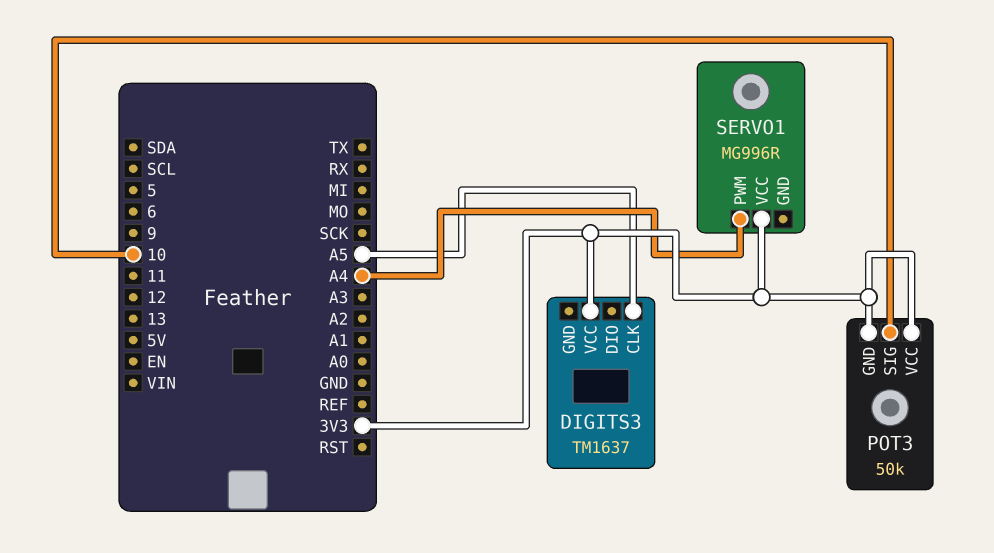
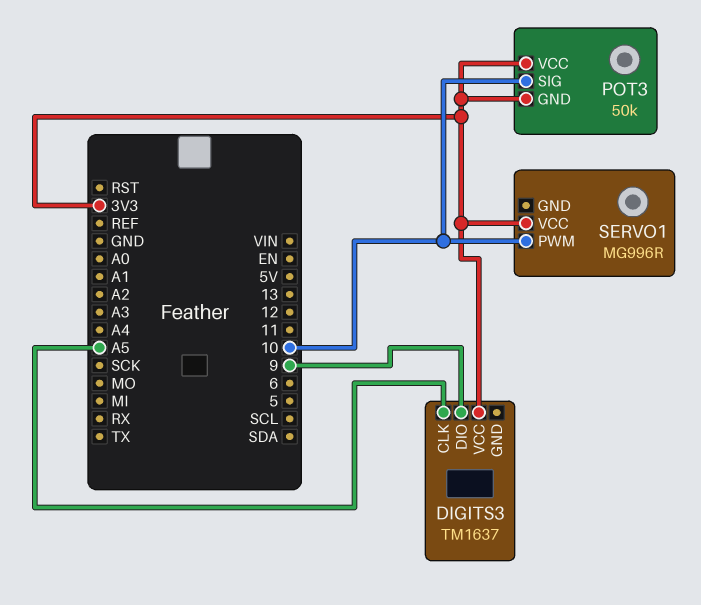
DIGITS3 pin DIO: none -> 9
SERVO1 pin PWM: A4 -> 10

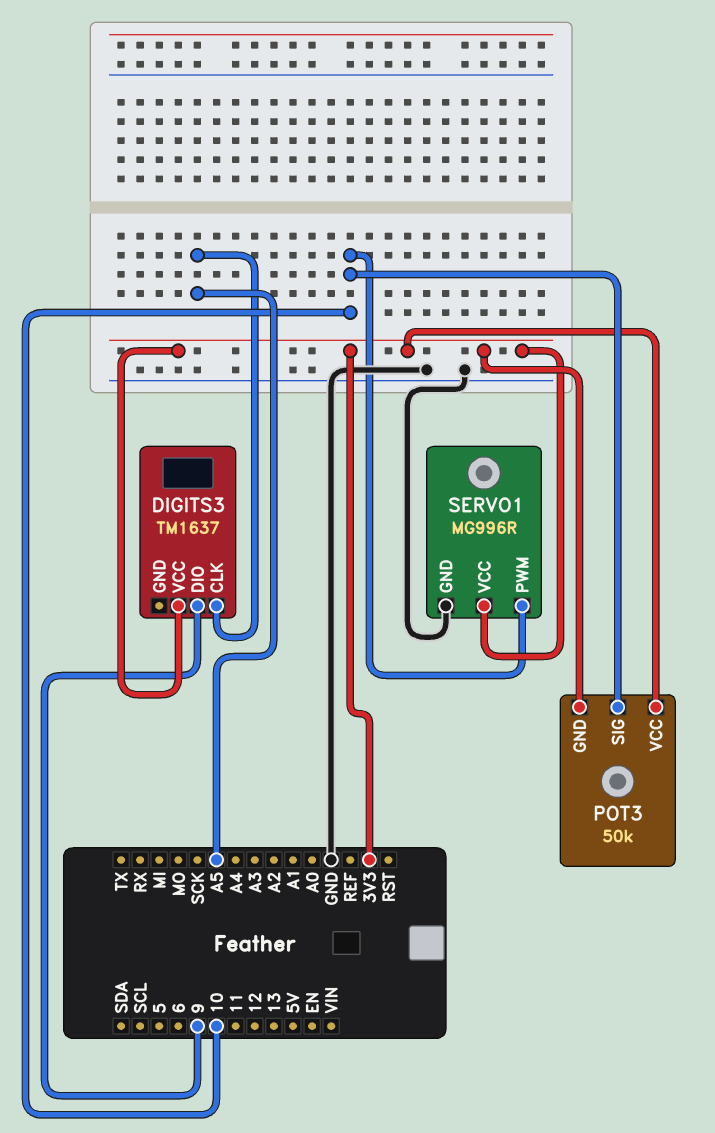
SERVO1 pin GND: none -> GND

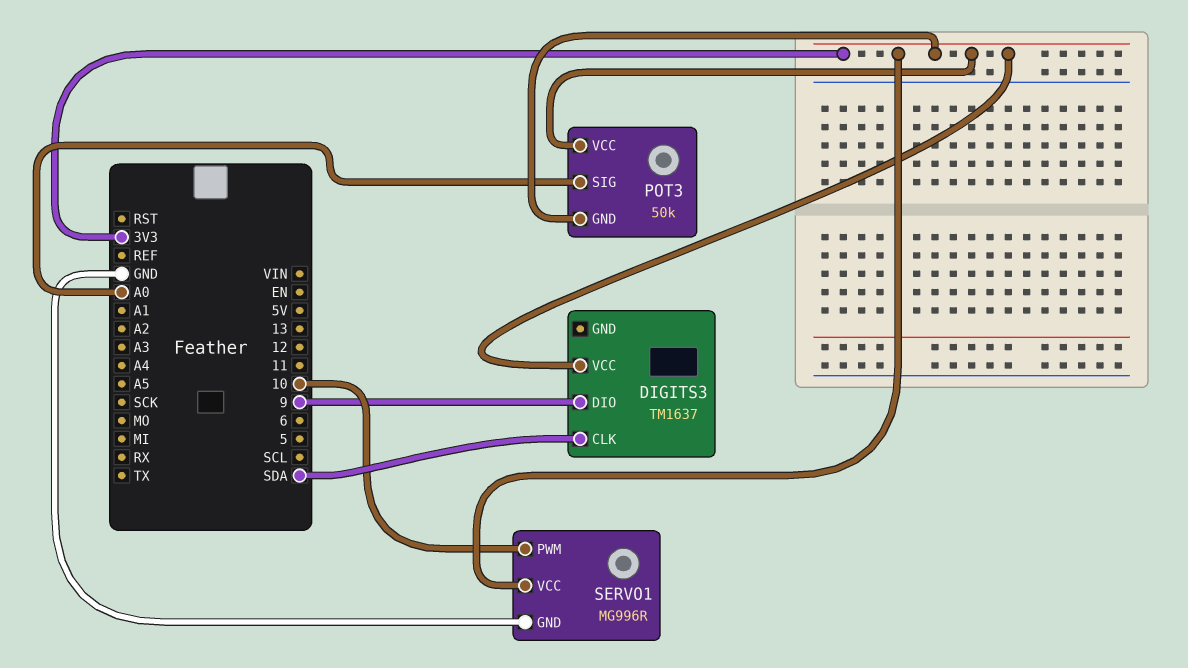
DIGITS3 pin CLK: A5 -> SDA
POT3 pin SIG: 10 -> A0

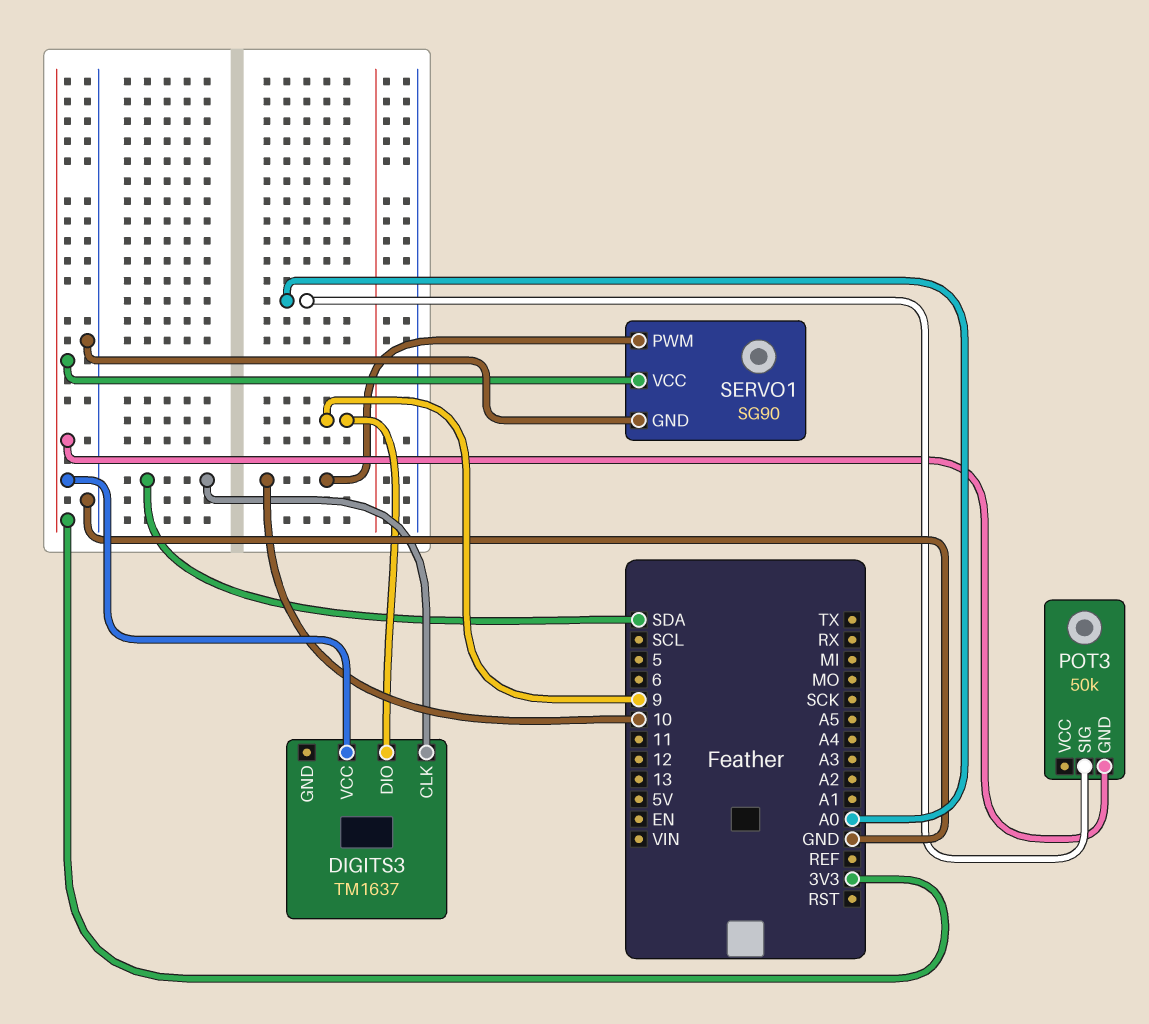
POT3 pin VCC: 3V3 -> none
SERVO1: MG996R -> SG90

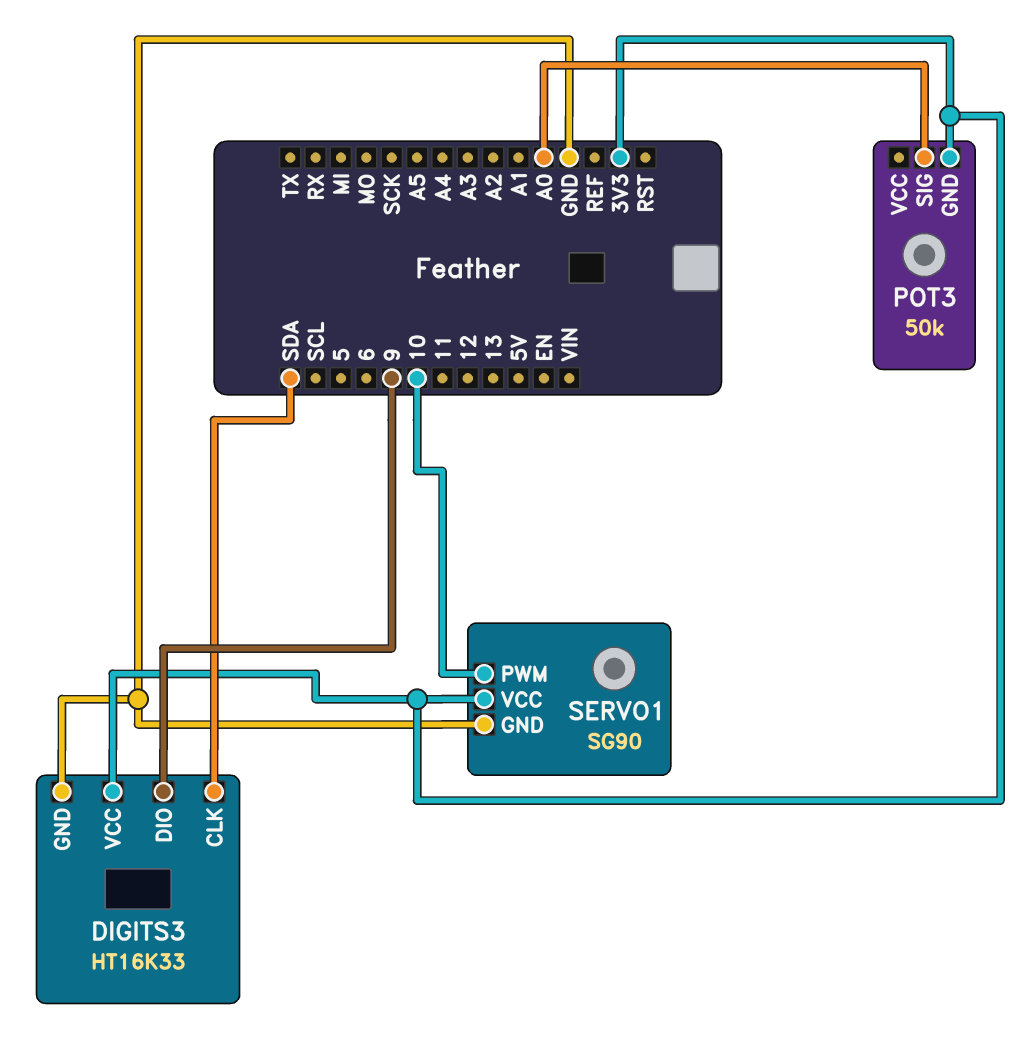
DIGITS3: TM1637 -> HT16K33
DIGITS3 pin GND: none -> GND

